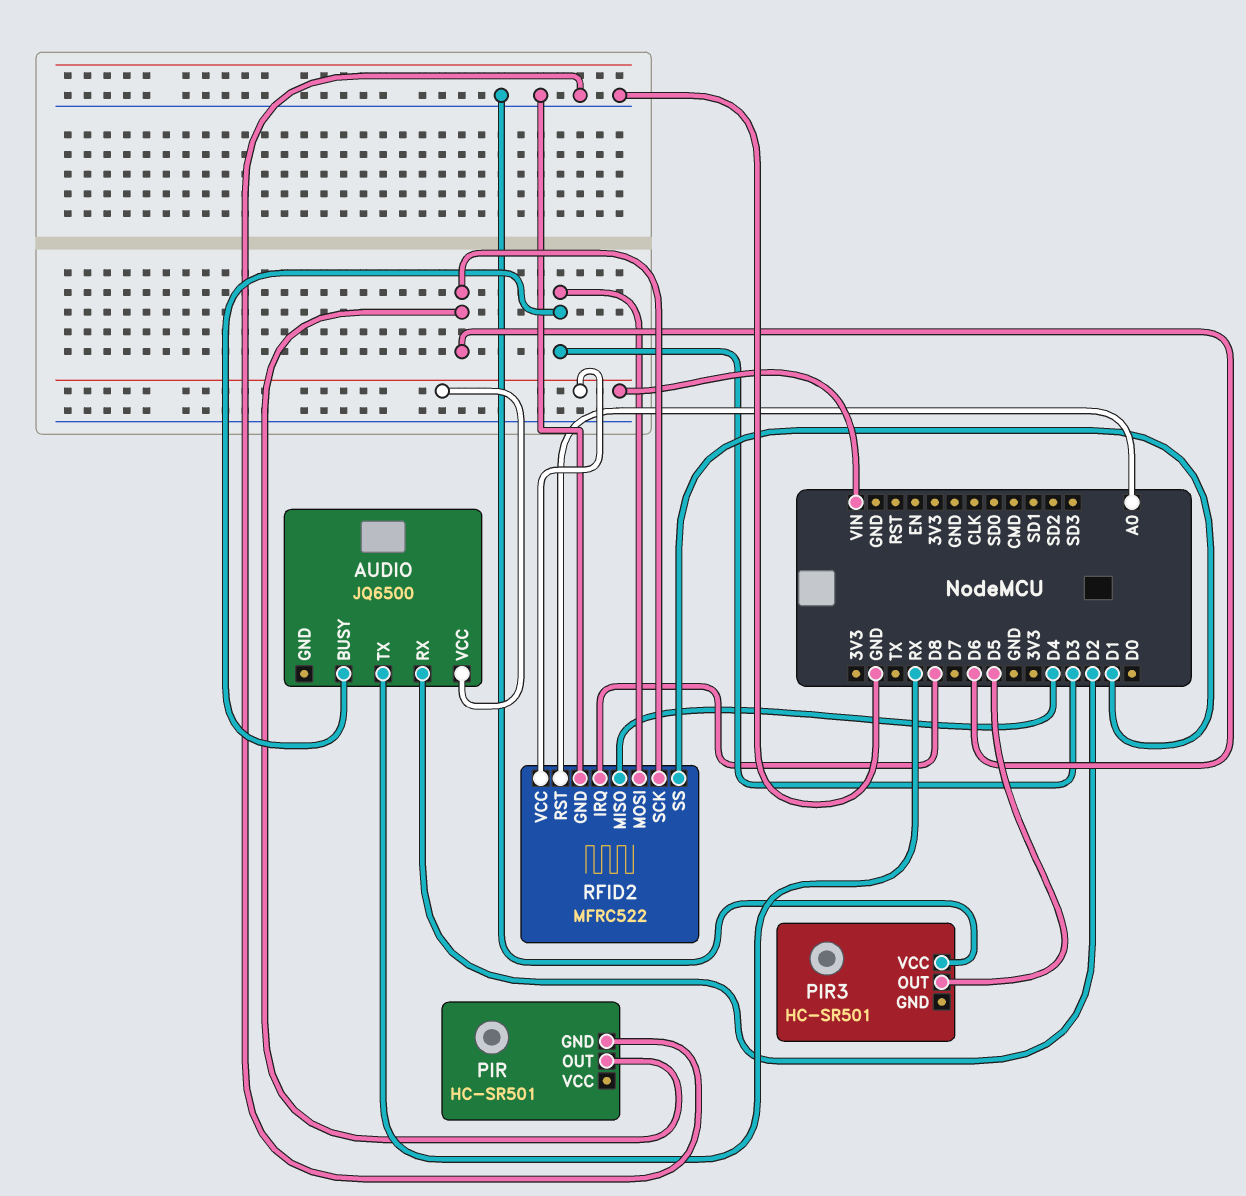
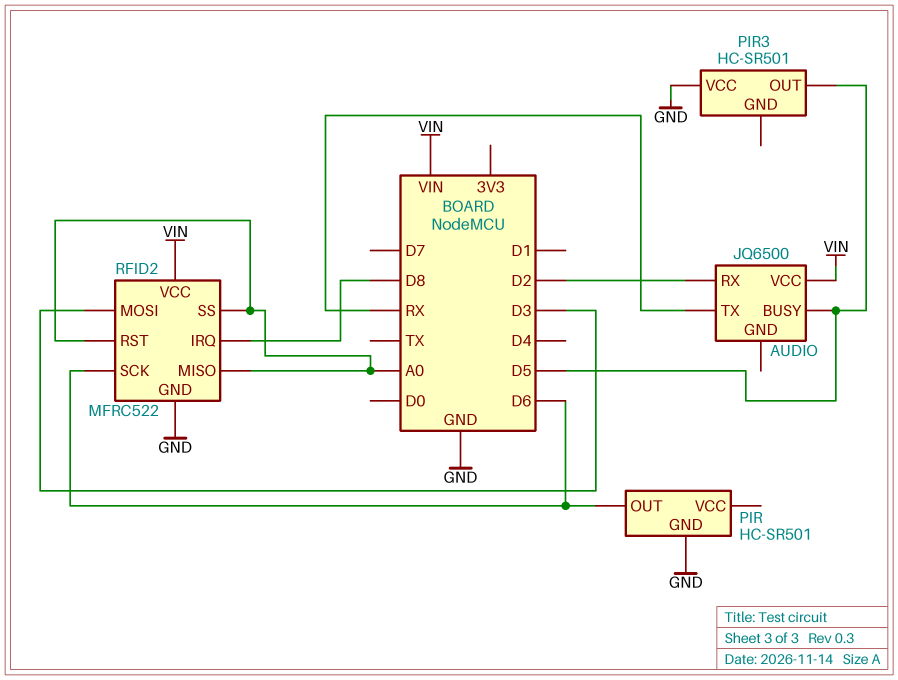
AUDIO pin BUSY: D3 -> D5
RFID2 pin MISO: D4 -> A0
RFID2 pin SS: D1 -> A0

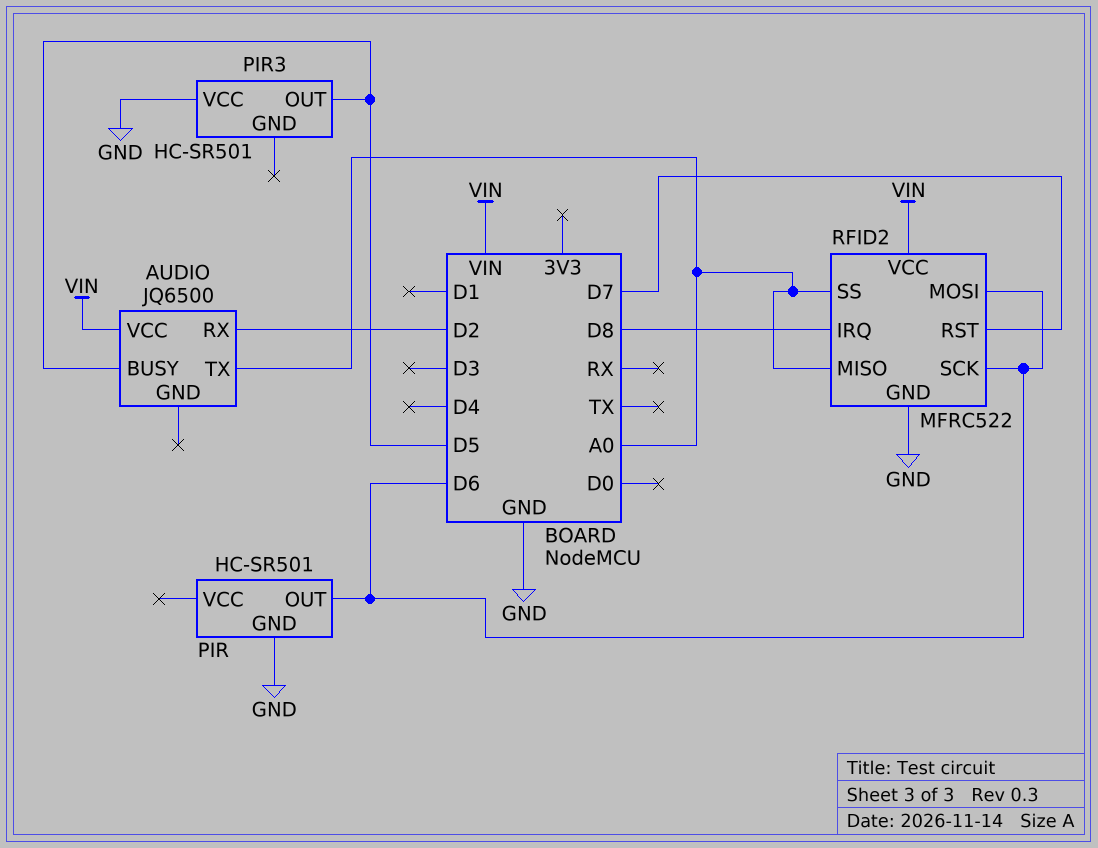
AUDIO pin TX: RX -> A0
RFID2 pin MOSI: D3 -> D6
RFID2 pin RST: A0 -> D7

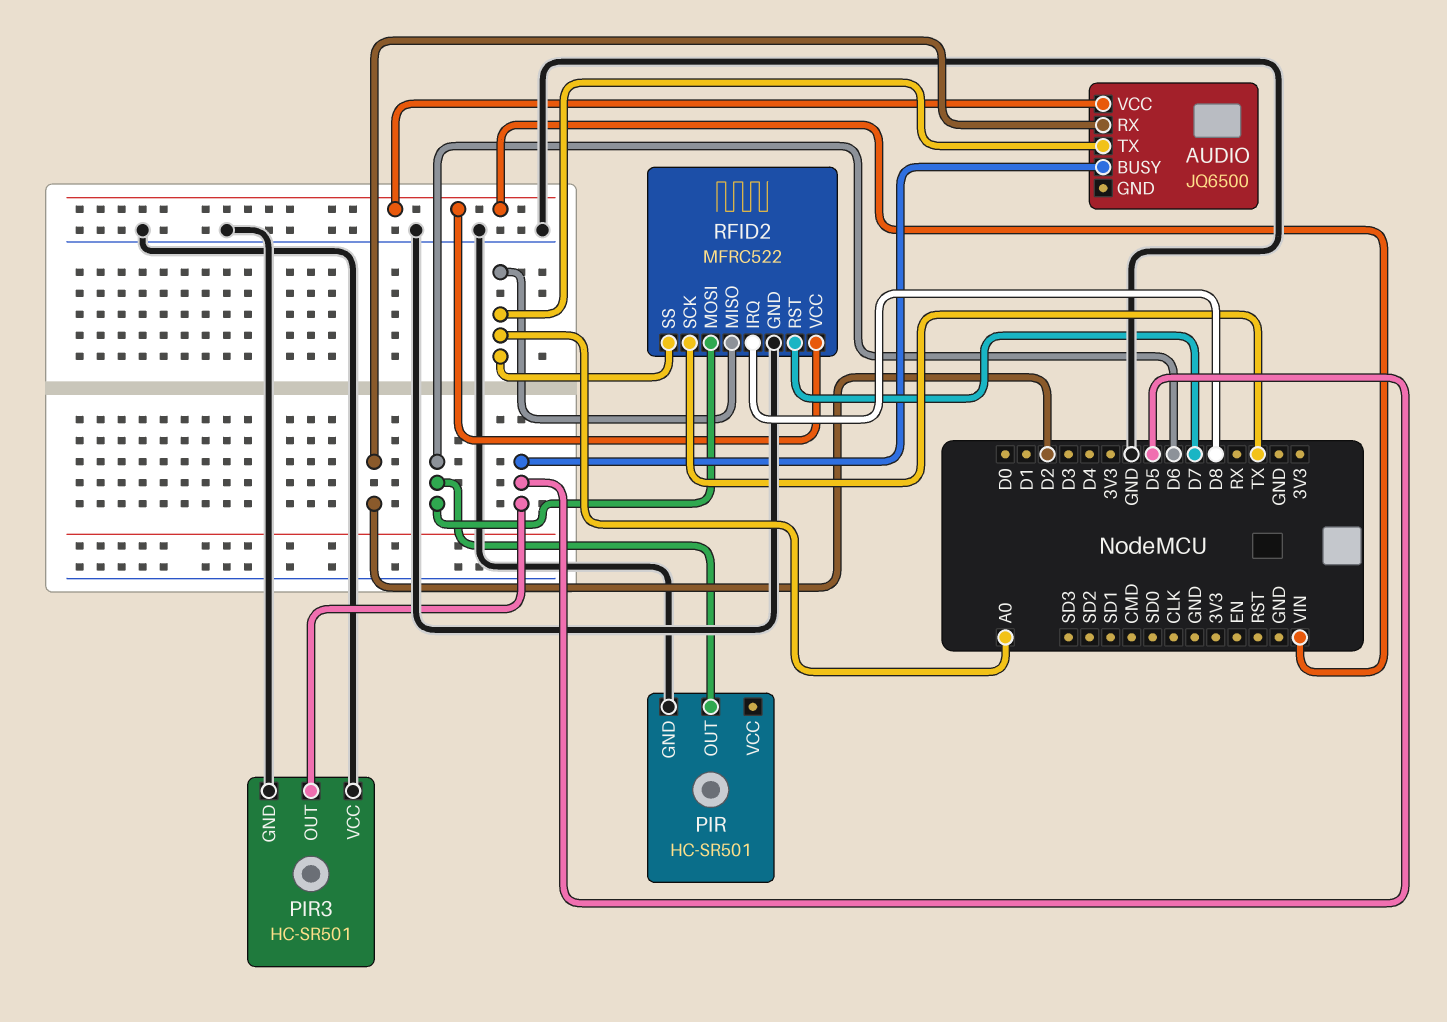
PIR3 pin GND: none -> GND
RFID2 pin SCK: D6 -> TX

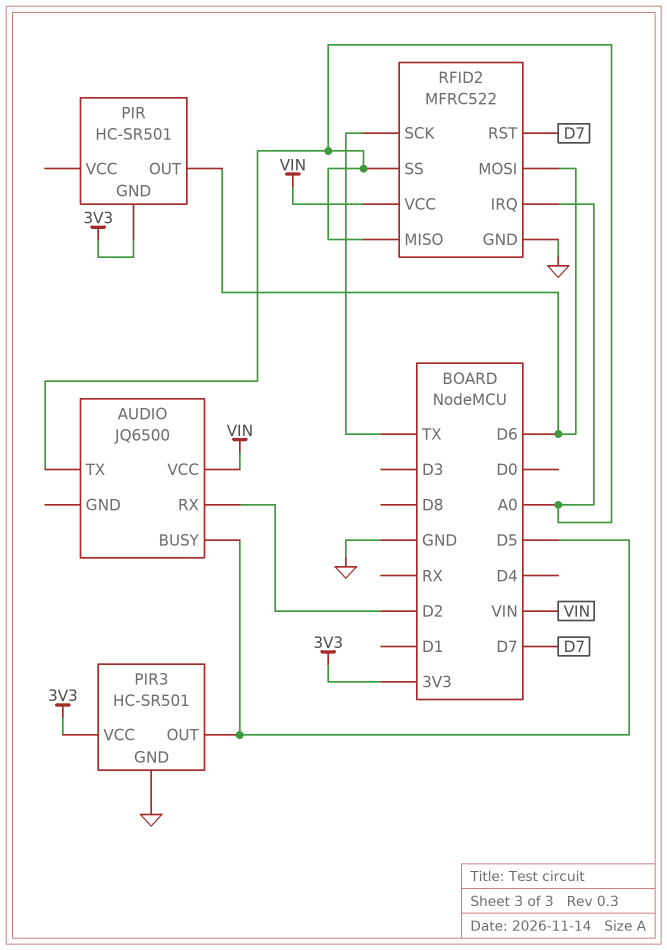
PIR pin GND: GND -> 3V3
PIR3 pin VCC: GND -> 3V3
RFID2 pin IRQ: D8 -> A0

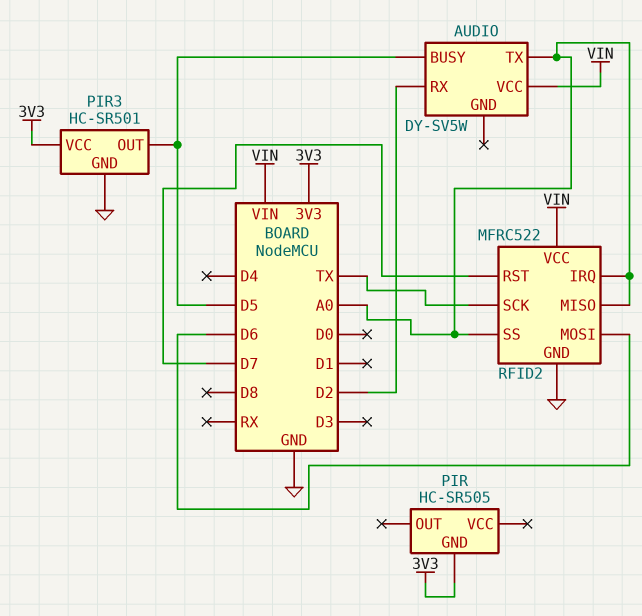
AUDIO: JQ6500 -> DY-SV5W
PIR: HC-SR501 -> HC-SR505
PIR pin OUT: D6 -> none

